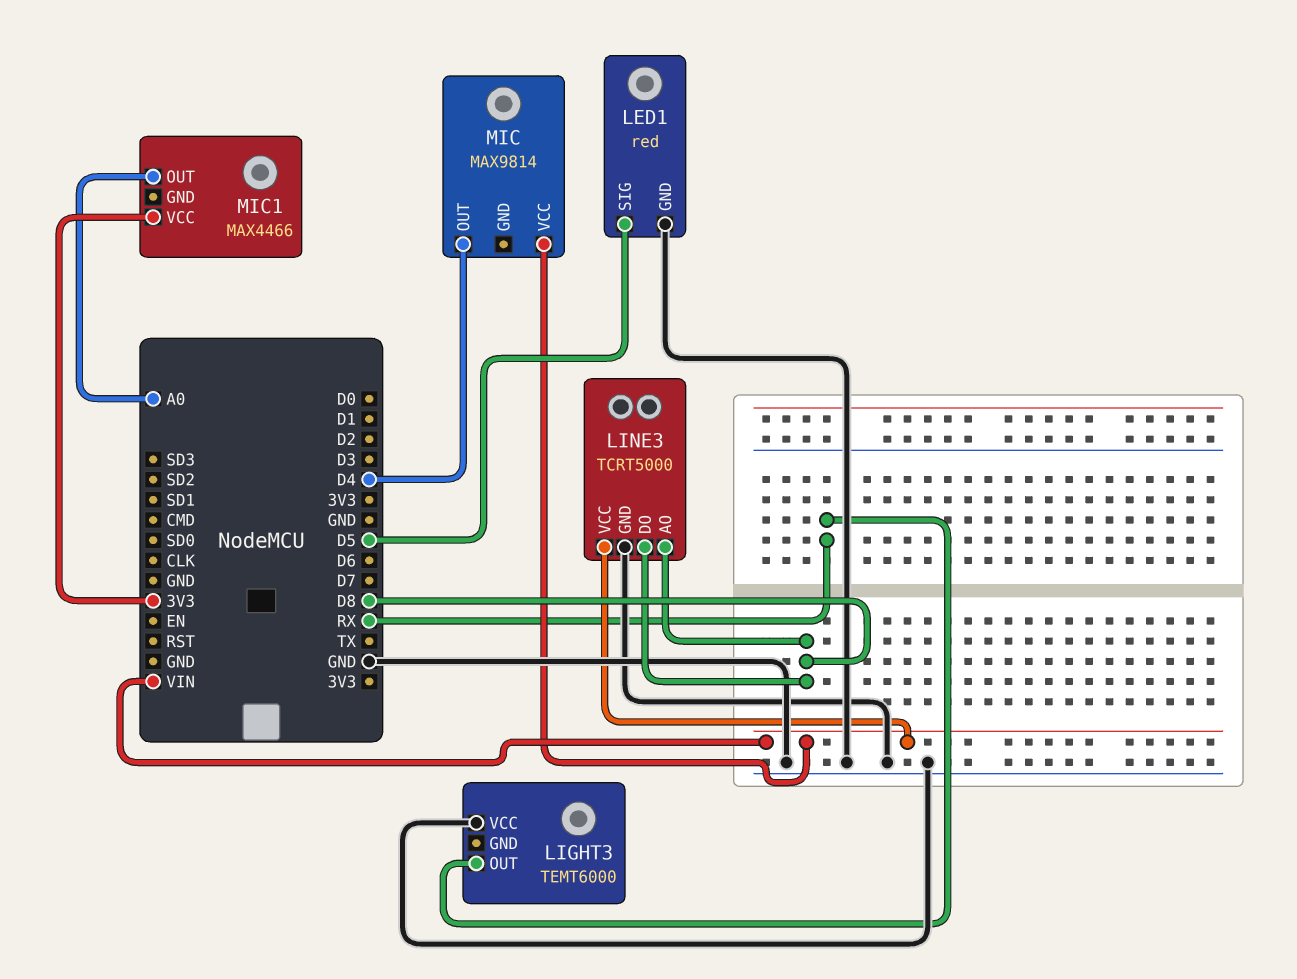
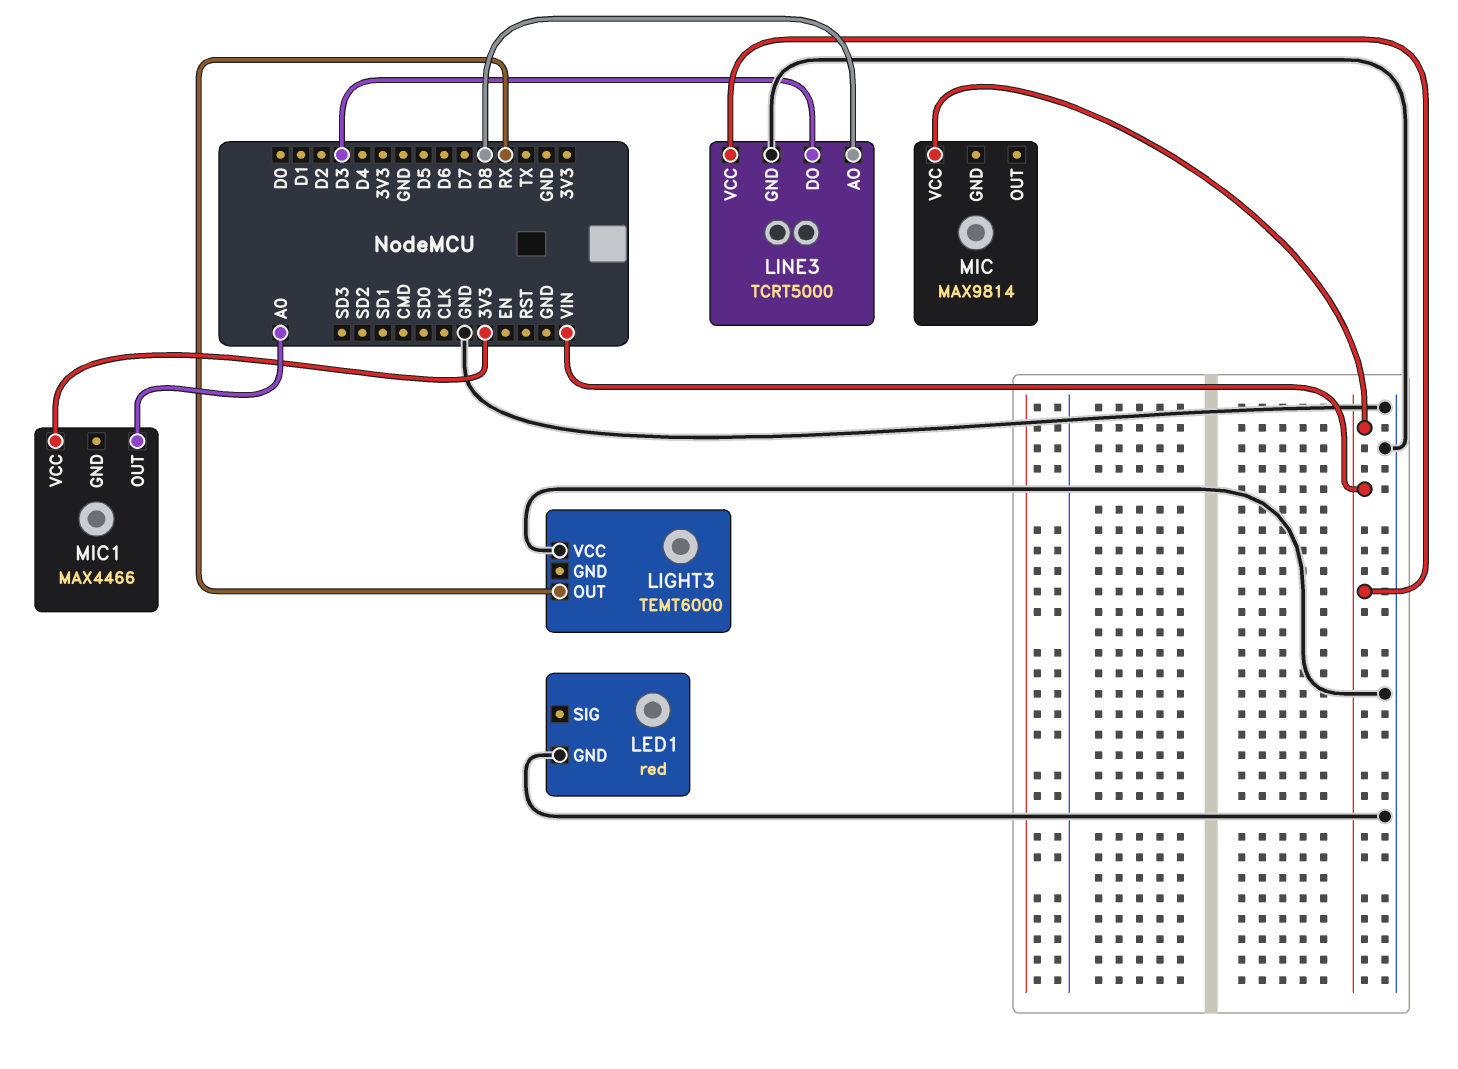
LED1 pin SIG: D5 -> none
LINE3 pin DO: D8 -> D3
MIC pin OUT: D4 -> none

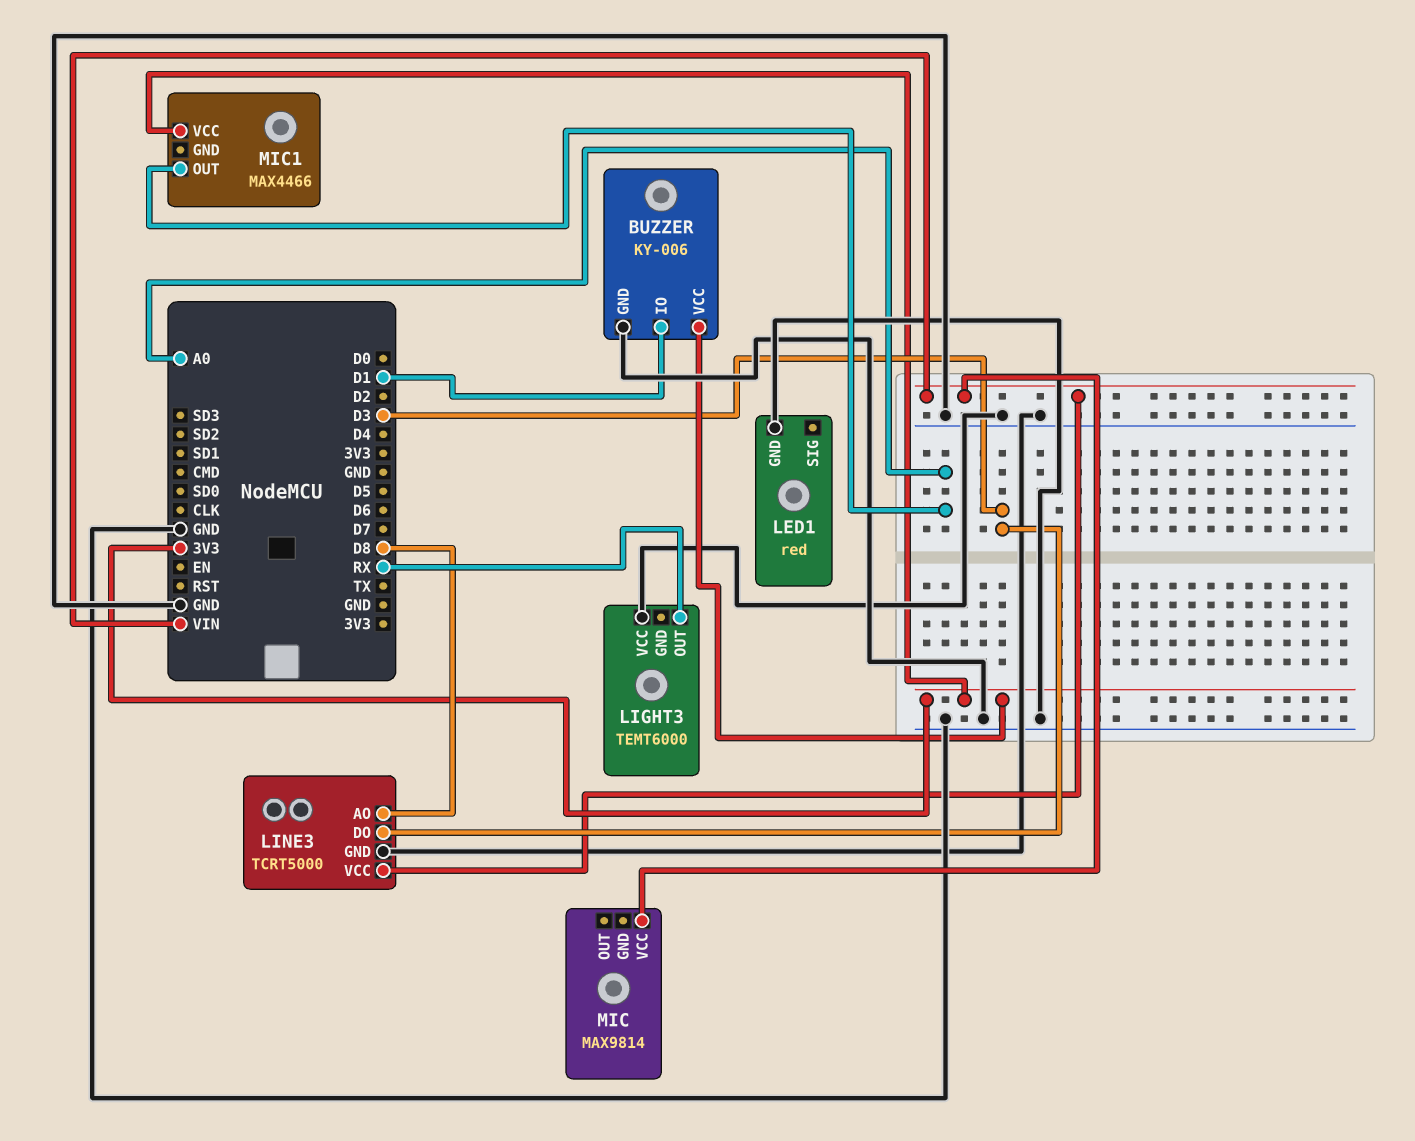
BUZZER: none -> KY-006
BUZZER pin GND: none -> GND
BUZZER pin IO: none -> D1
BUZZER pin VCC: none -> 3V3

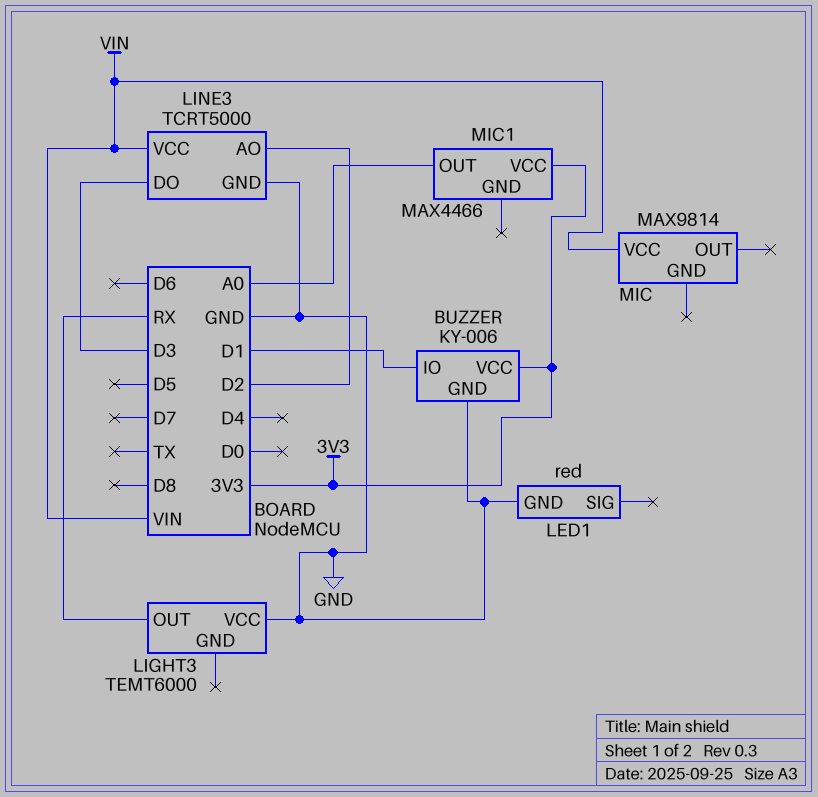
LINE3 pin AO: D8 -> D2

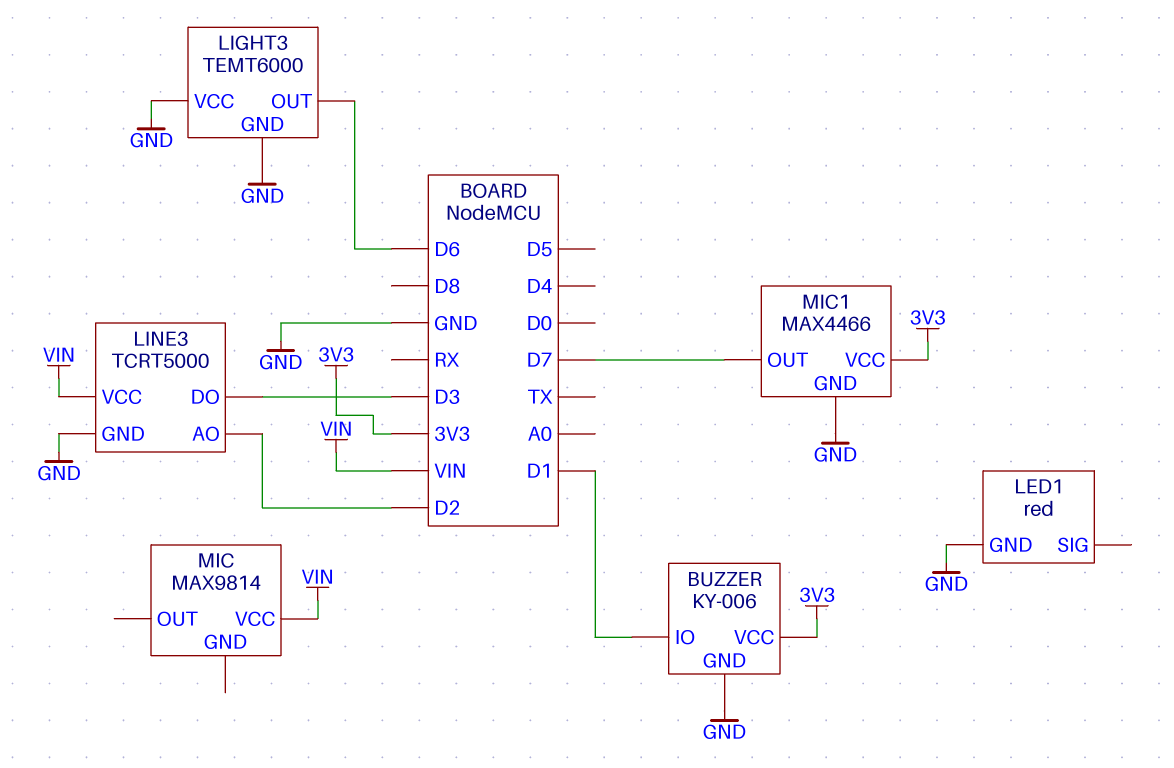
LIGHT3 pin GND: none -> GND
LIGHT3 pin OUT: RX -> D6
MIC1 pin GND: none -> GND
MIC1 pin OUT: A0 -> D7

